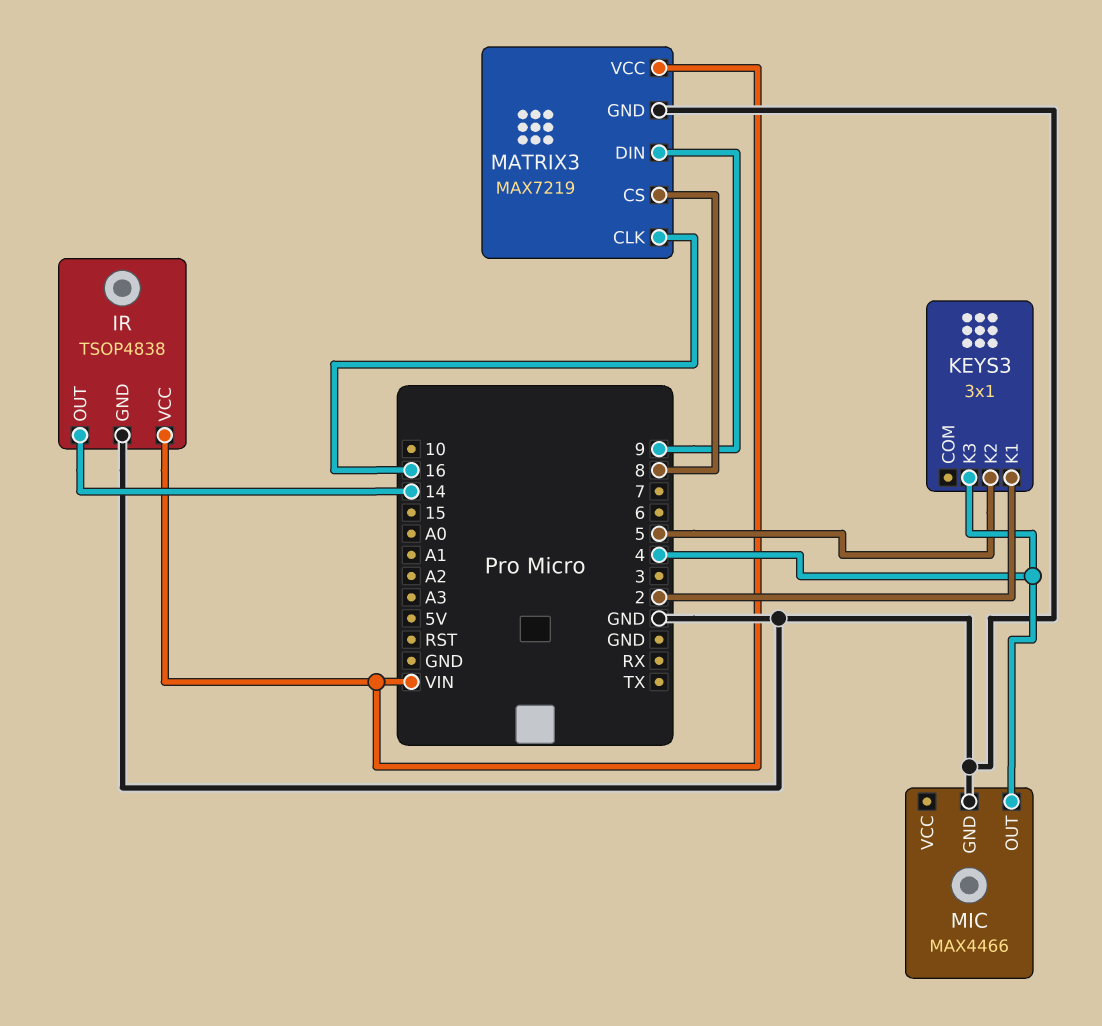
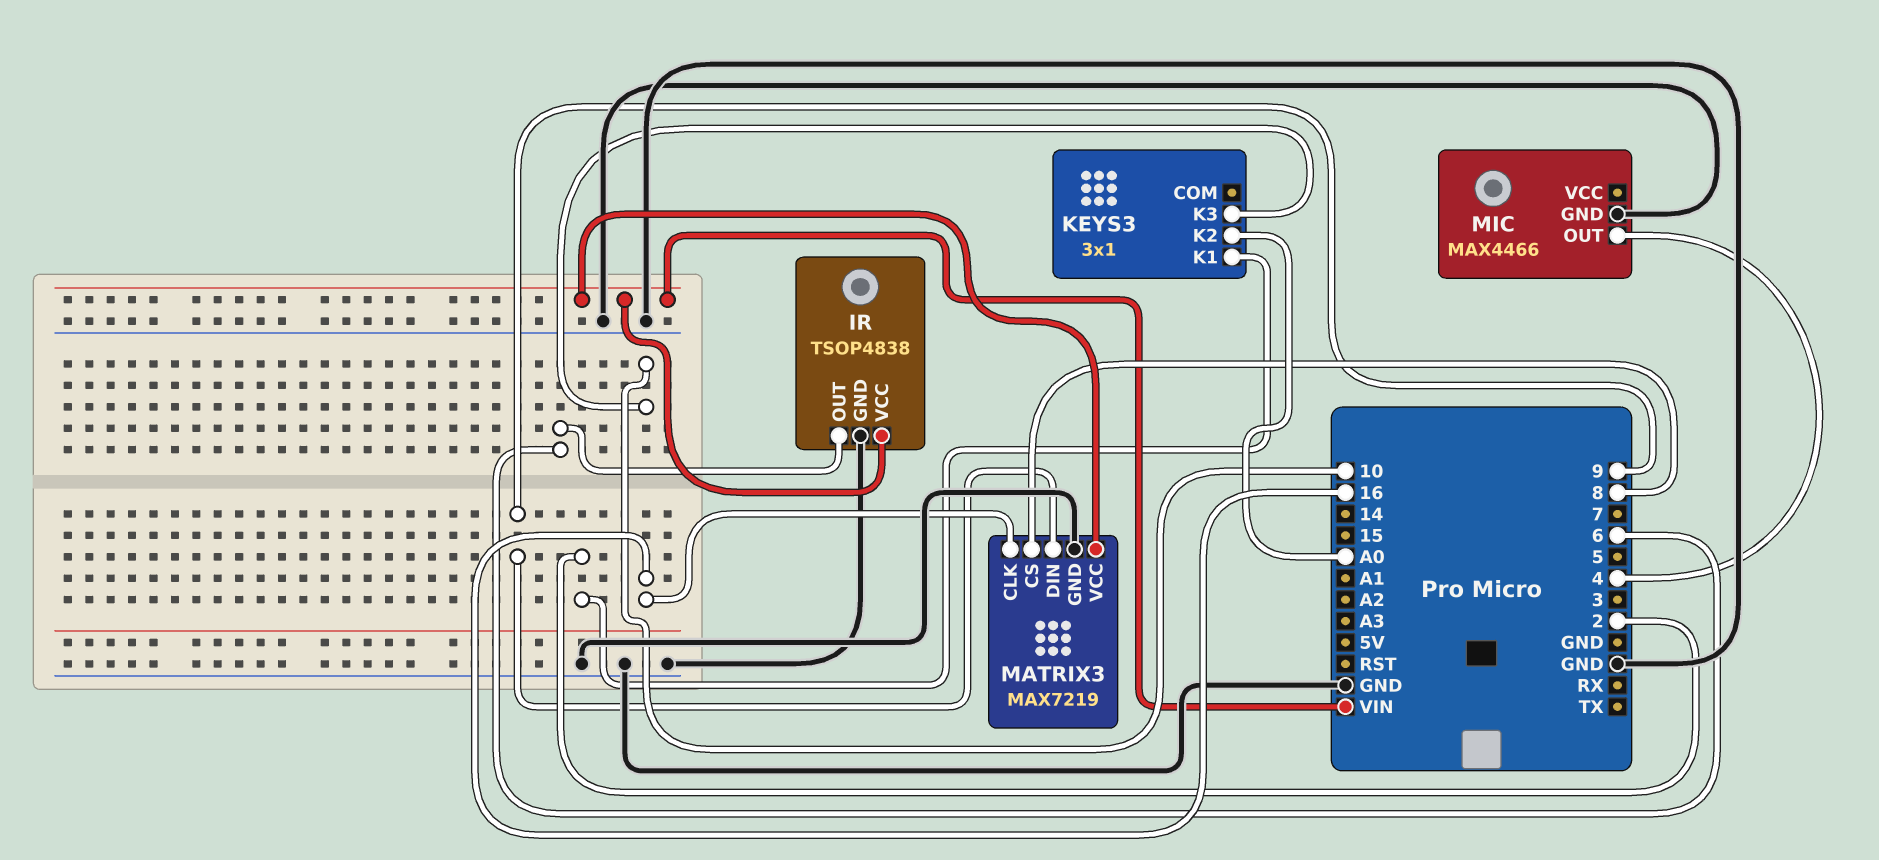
IR pin OUT: 14 -> 6
KEYS3 pin K2: 5 -> A0
KEYS3 pin K3: 4 -> 10

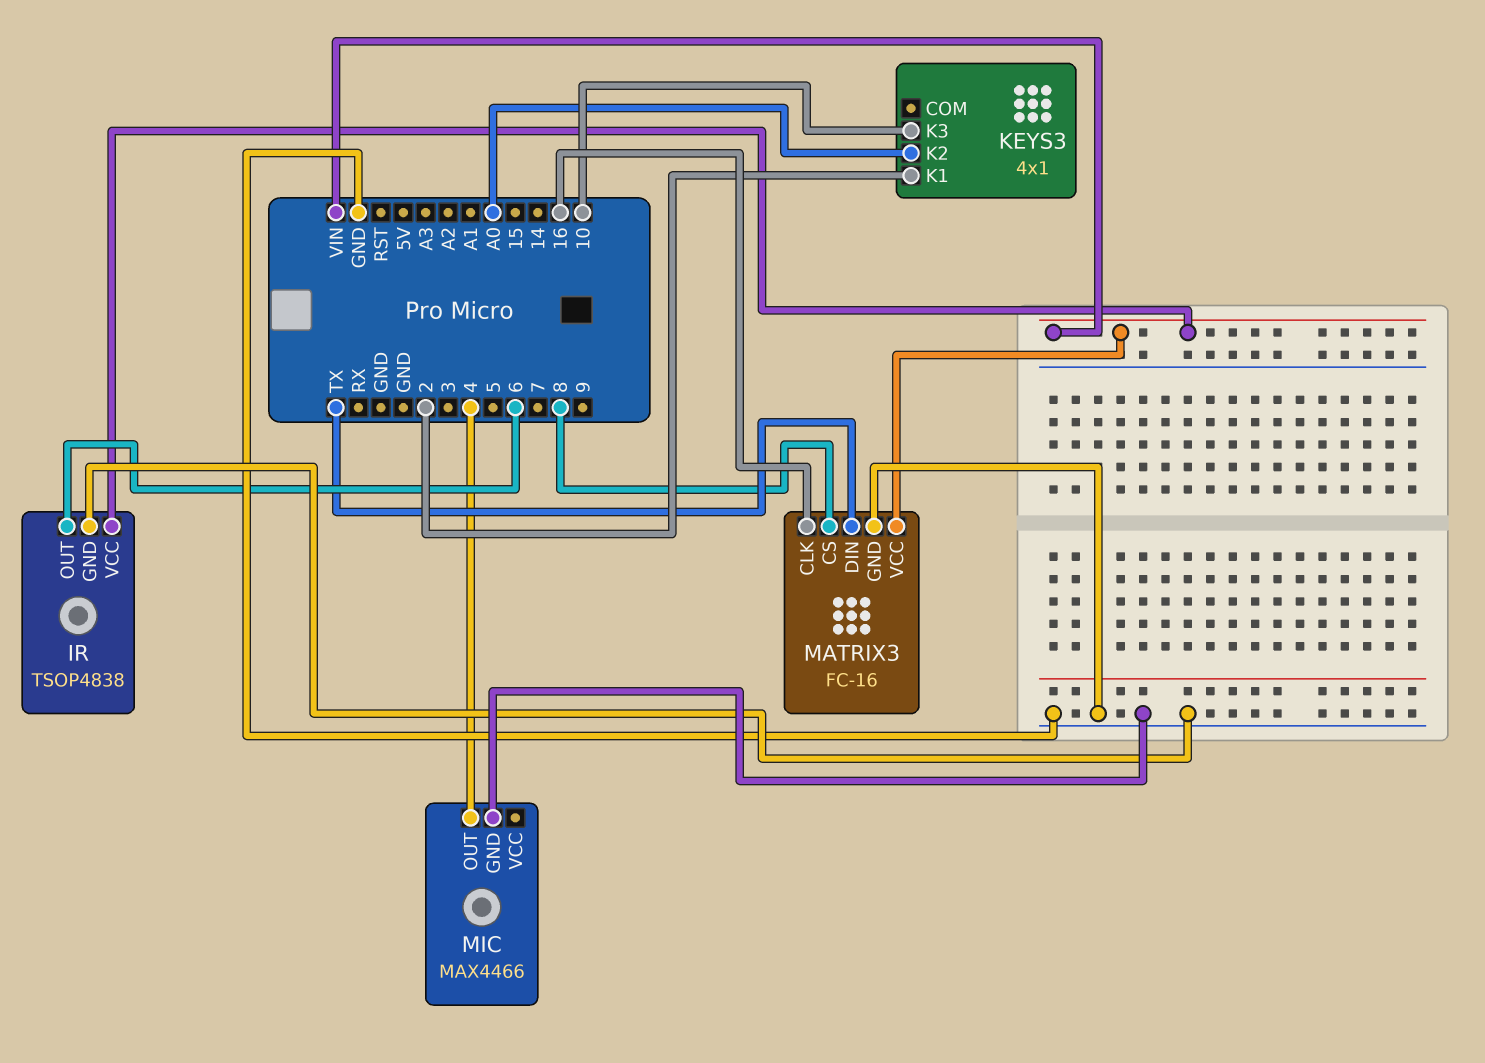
KEYS3: 3x1 -> 4x1
MATRIX3: MAX7219 -> FC-16
MATRIX3 pin DIN: 9 -> TX

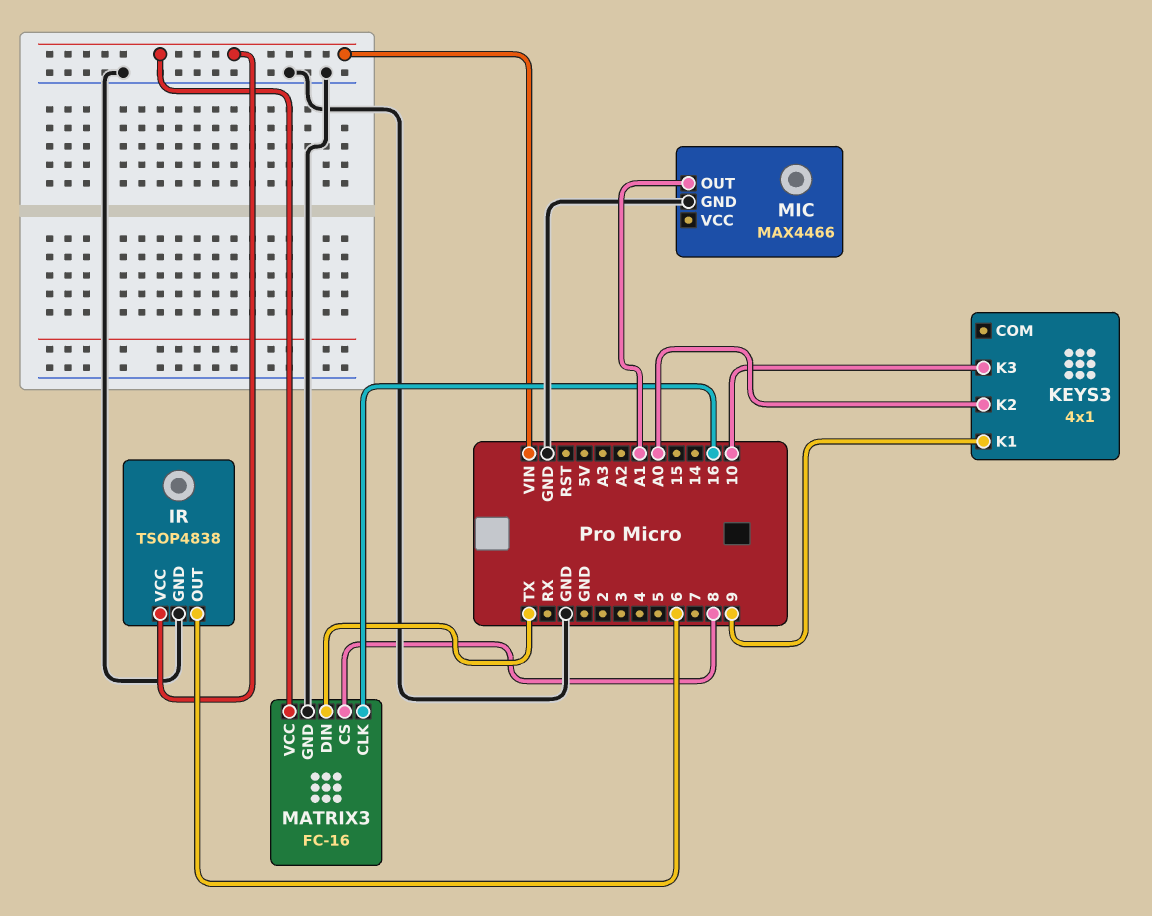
KEYS3 pin K1: 2 -> 9
MIC pin OUT: 4 -> A1

